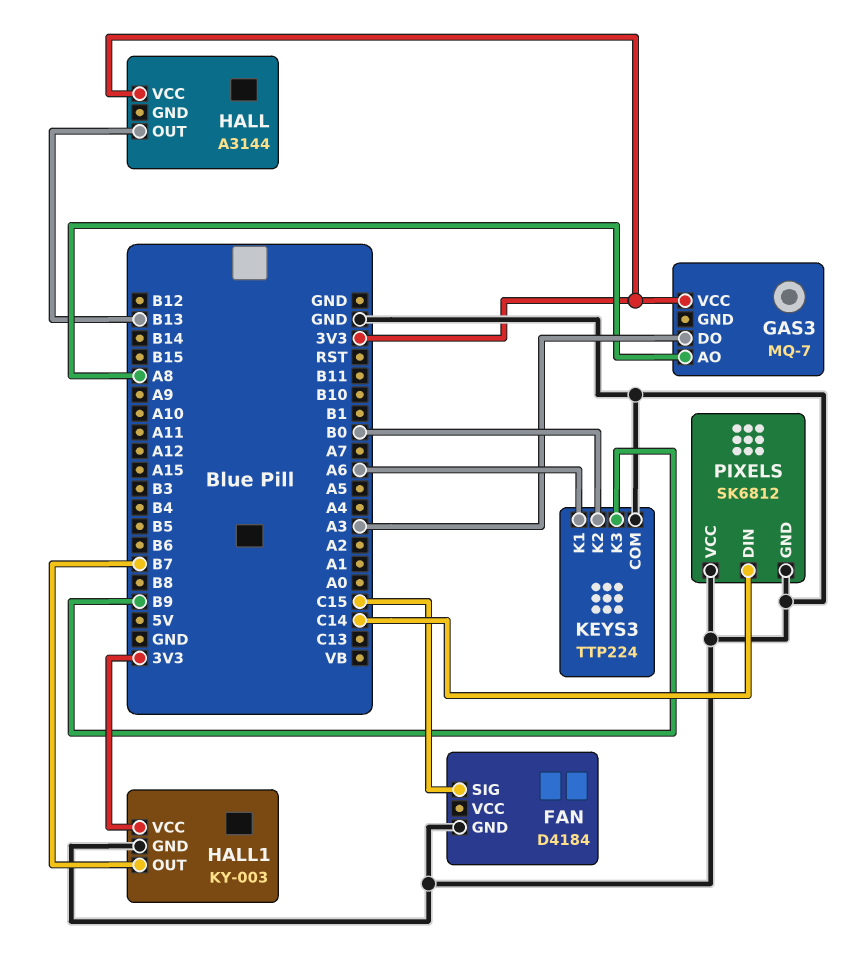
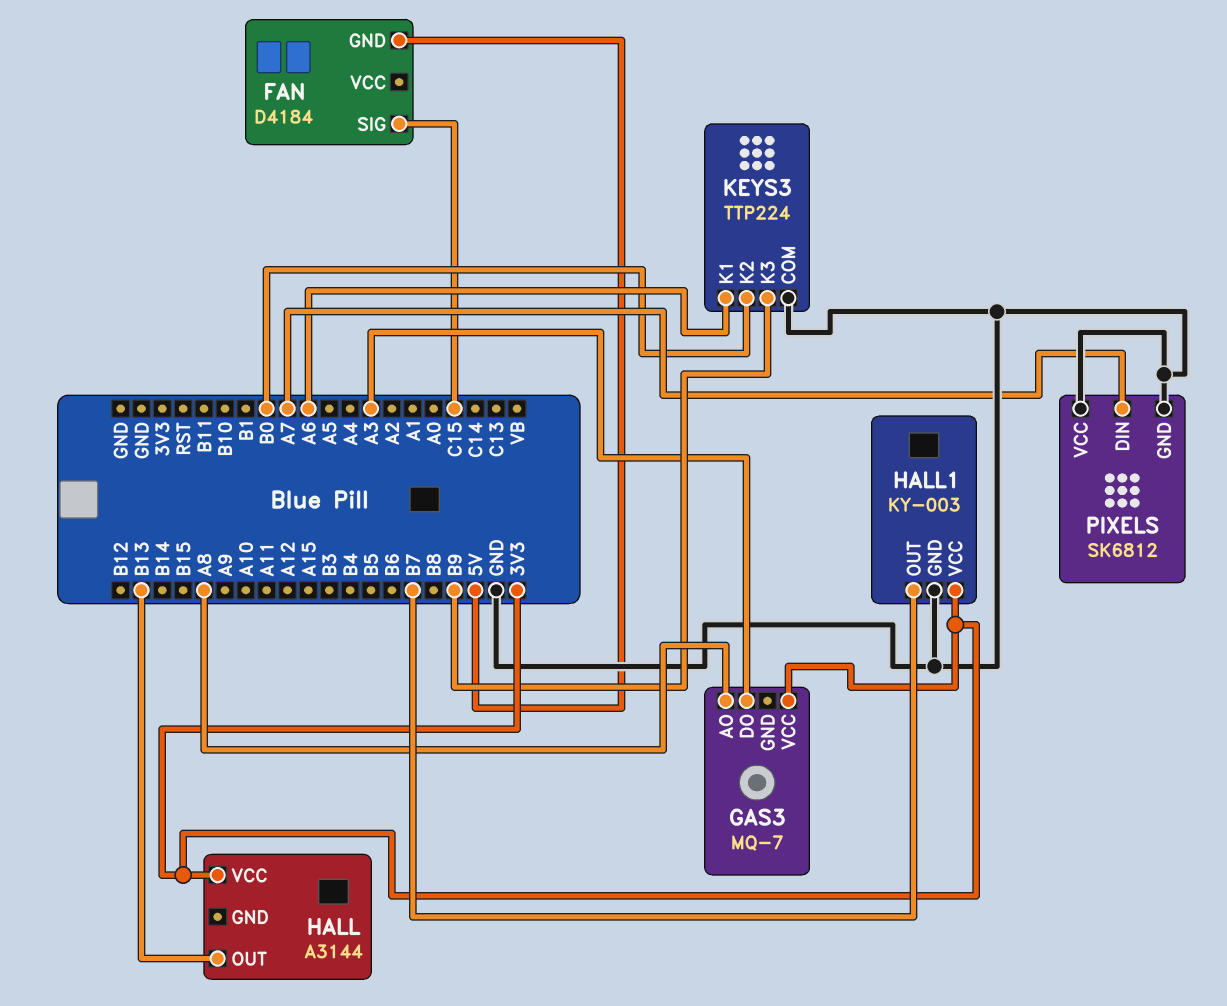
FAN pin GND: GND -> 5V
PIXELS pin DIN: C14 -> A7

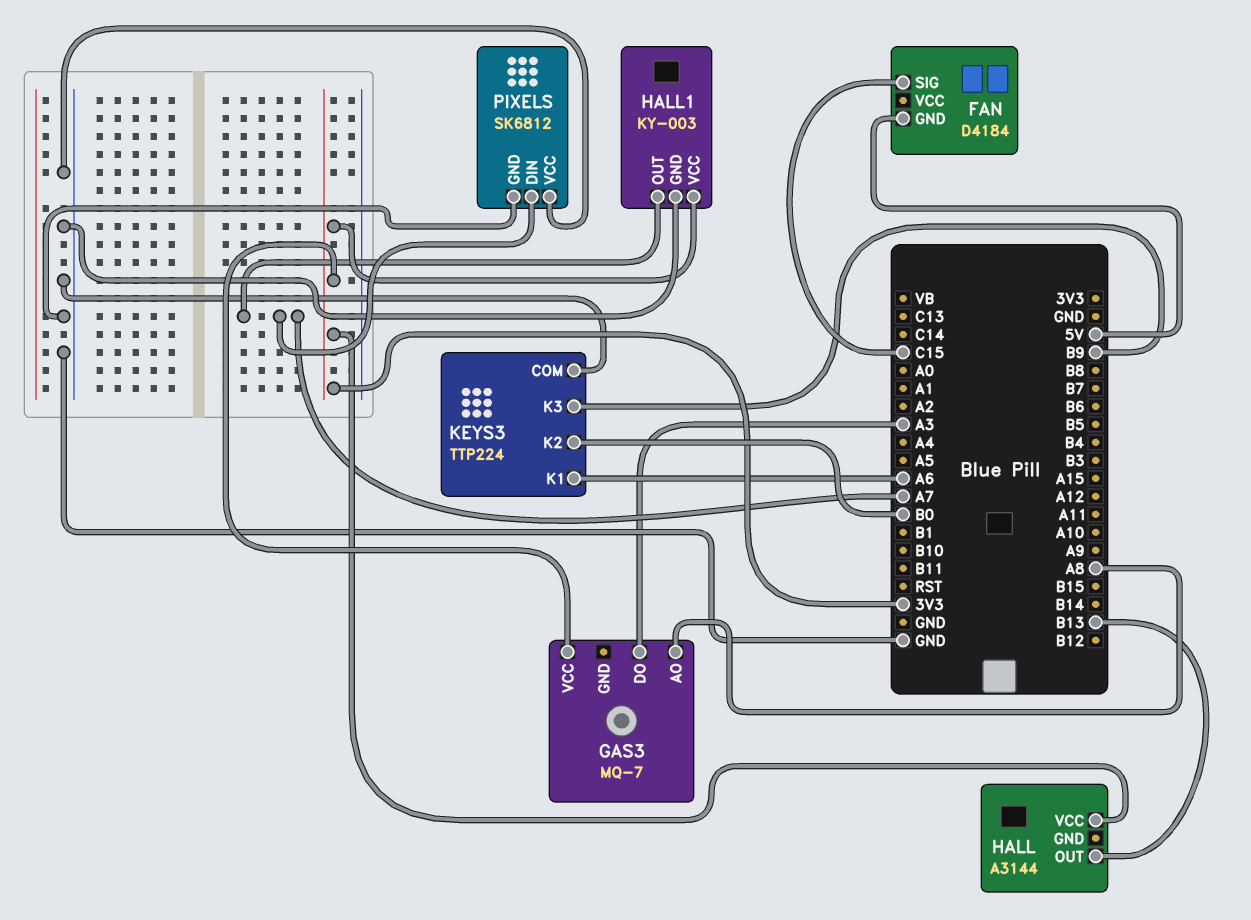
HALL1 pin OUT: B7 -> A7

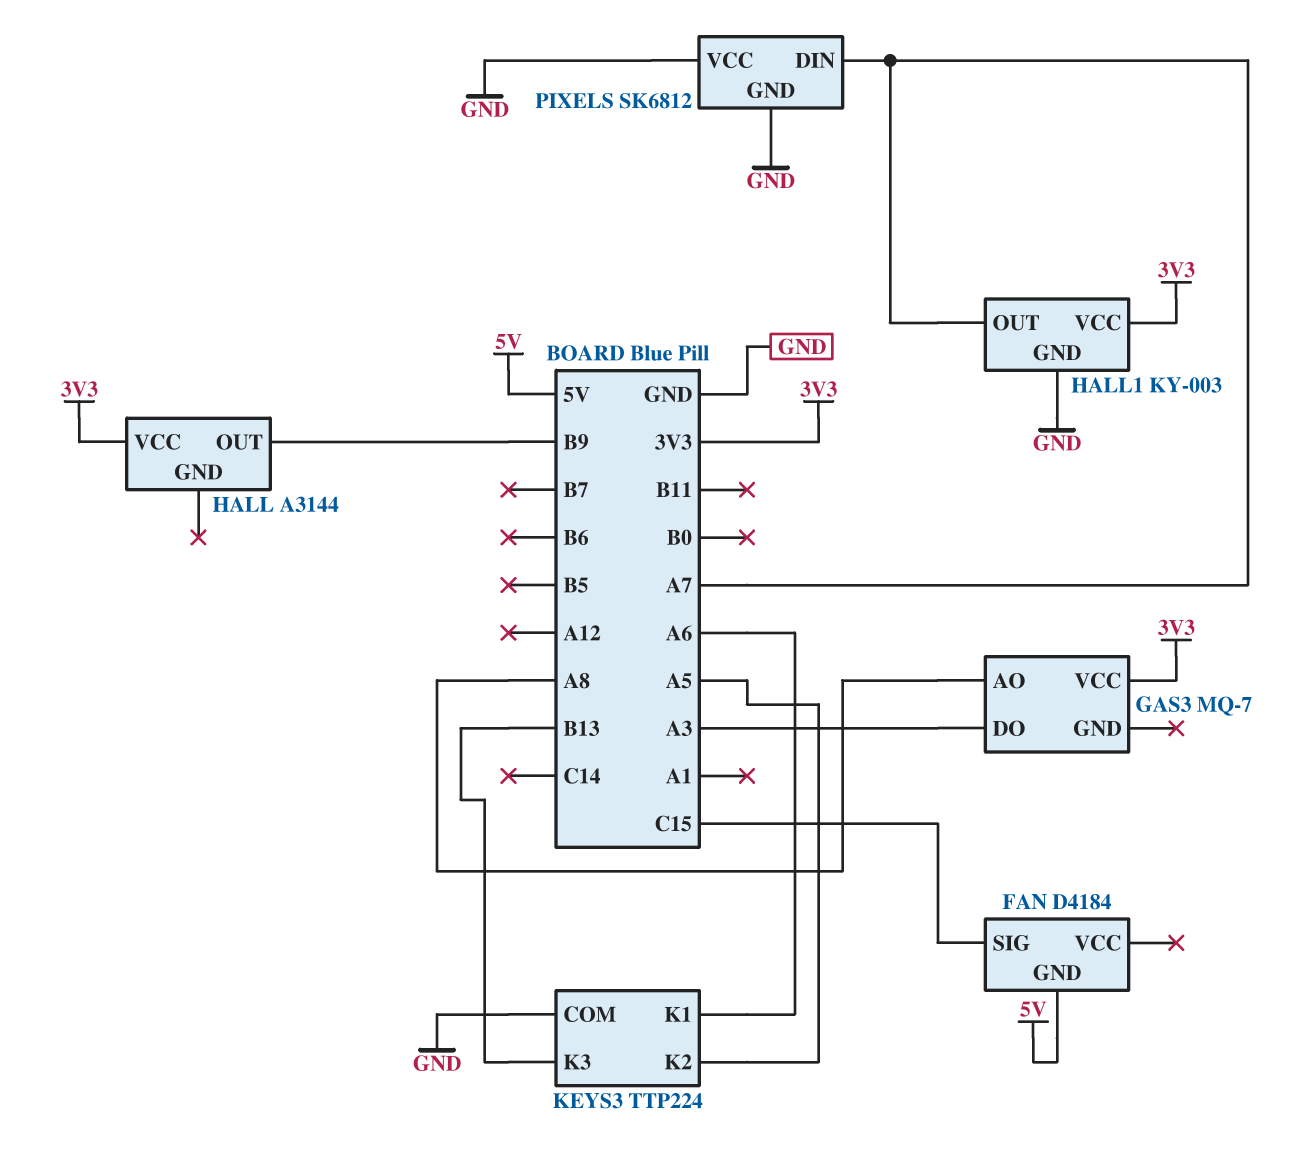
HALL pin OUT: B13 -> B9
KEYS3 pin K2: B0 -> A5
KEYS3 pin K3: B9 -> B13

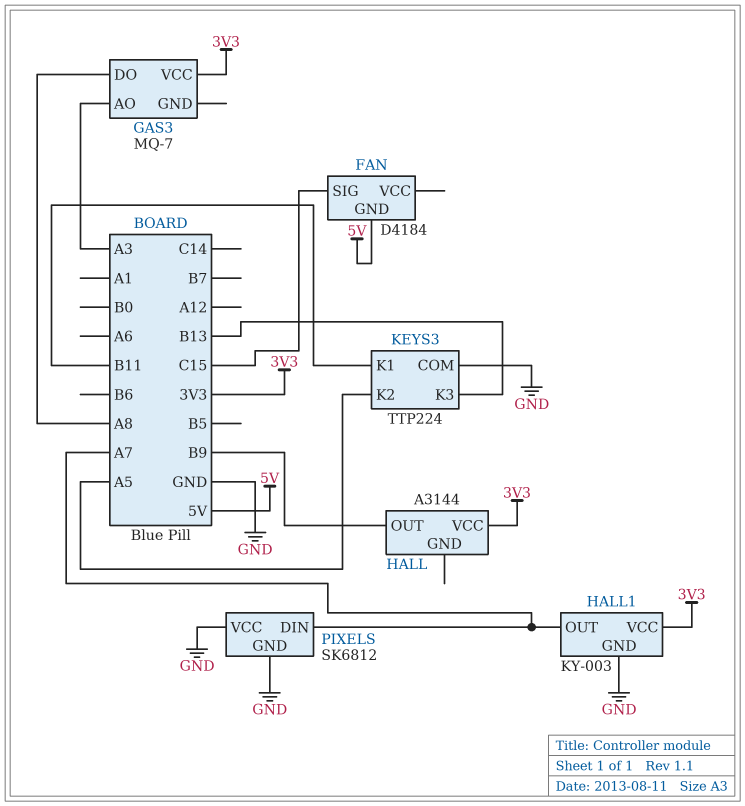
GAS3 pin AO: A8 -> A3
GAS3 pin DO: A3 -> A8
KEYS3 pin K1: A6 -> B11

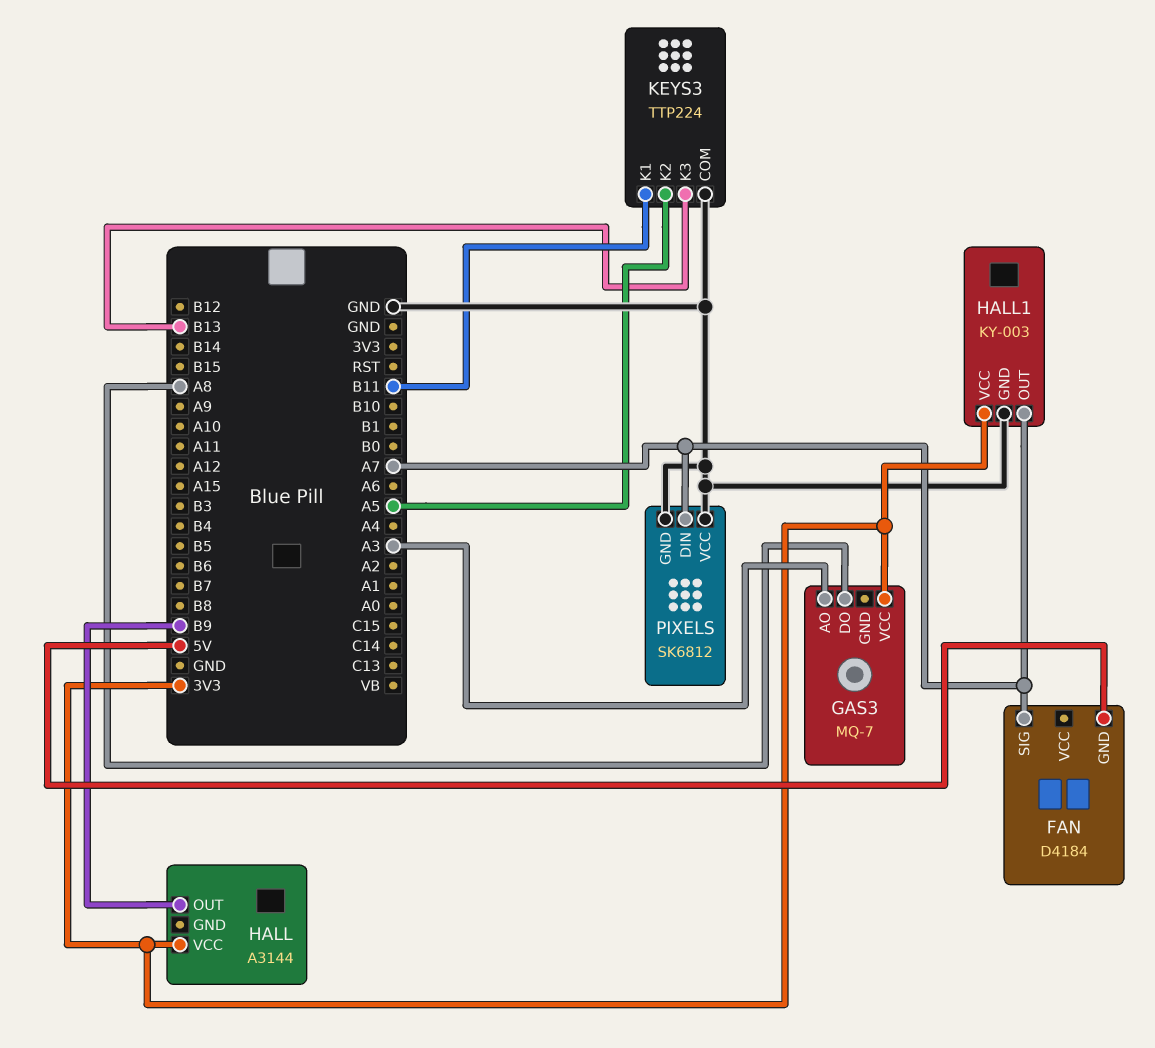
FAN pin SIG: C15 -> A7

